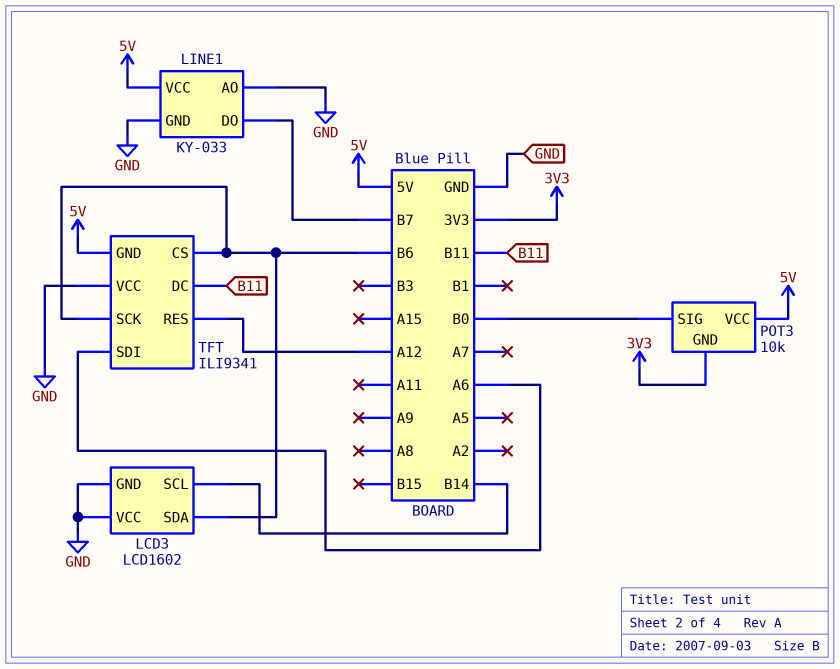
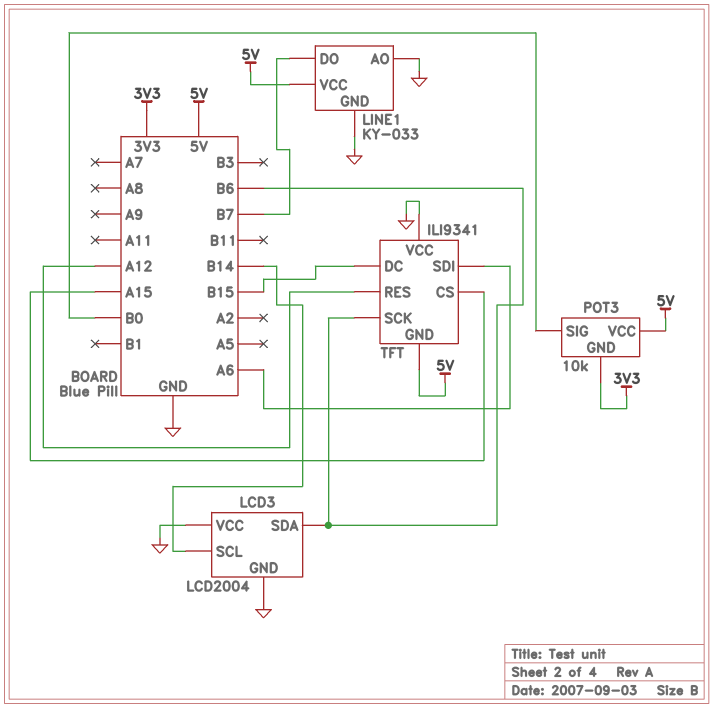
LCD3: LCD1602 -> LCD2004
TFT pin CS: B6 -> A15
TFT pin DC: B11 -> B15

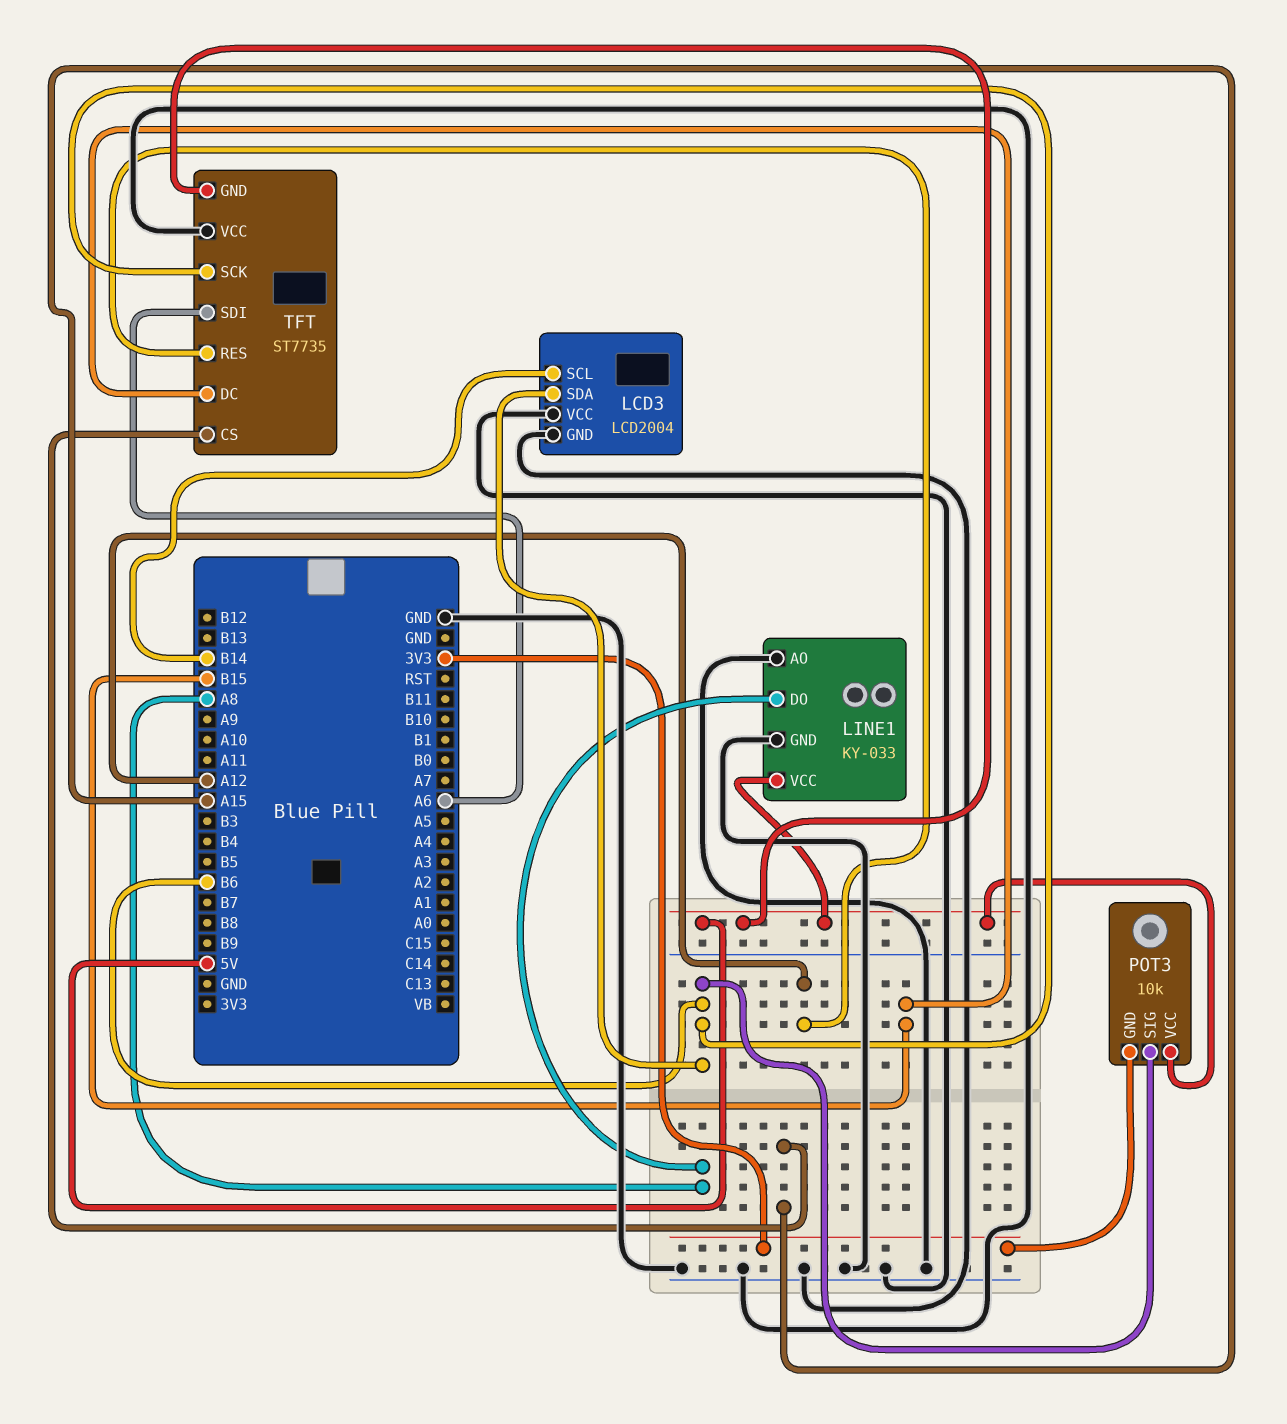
LINE1 pin DO: B7 -> A8
POT3 pin SIG: B0 -> B6
TFT: ILI9341 -> ST7735

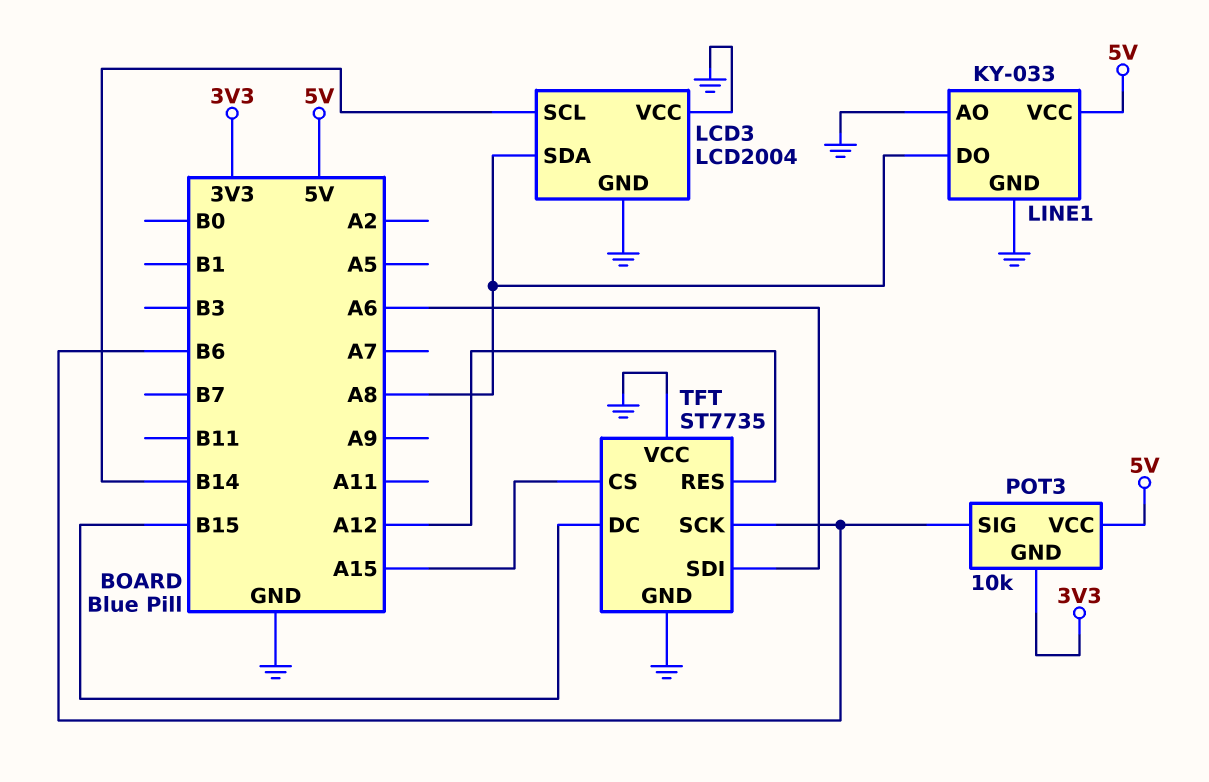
LCD3 pin SDA: B6 -> A8
TFT pin GND: 5V -> GND

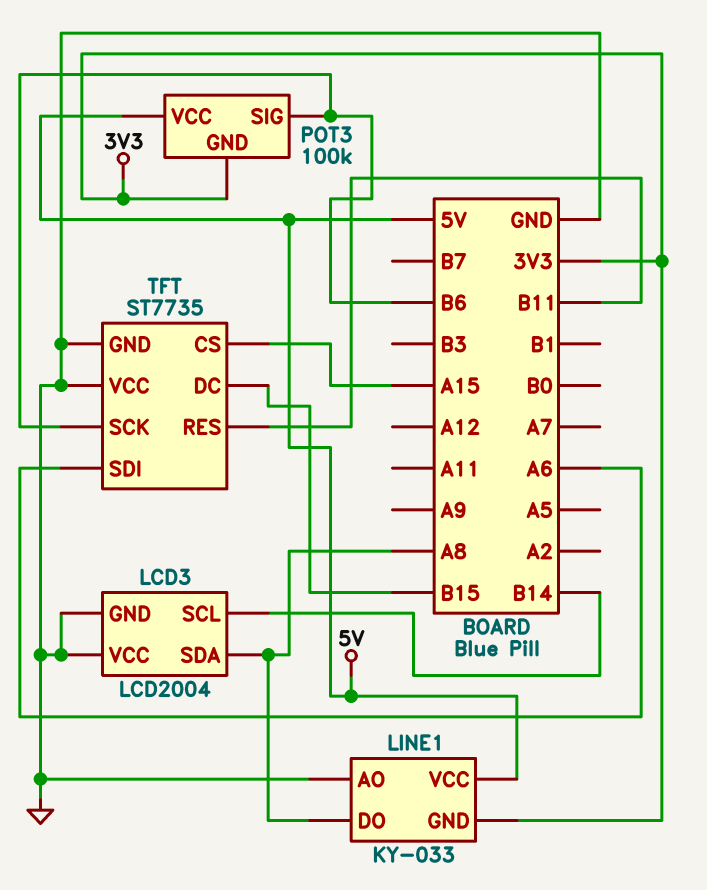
LINE1 pin GND: GND -> 3V3
POT3: 10k -> 100k
TFT pin RES: A12 -> B11

